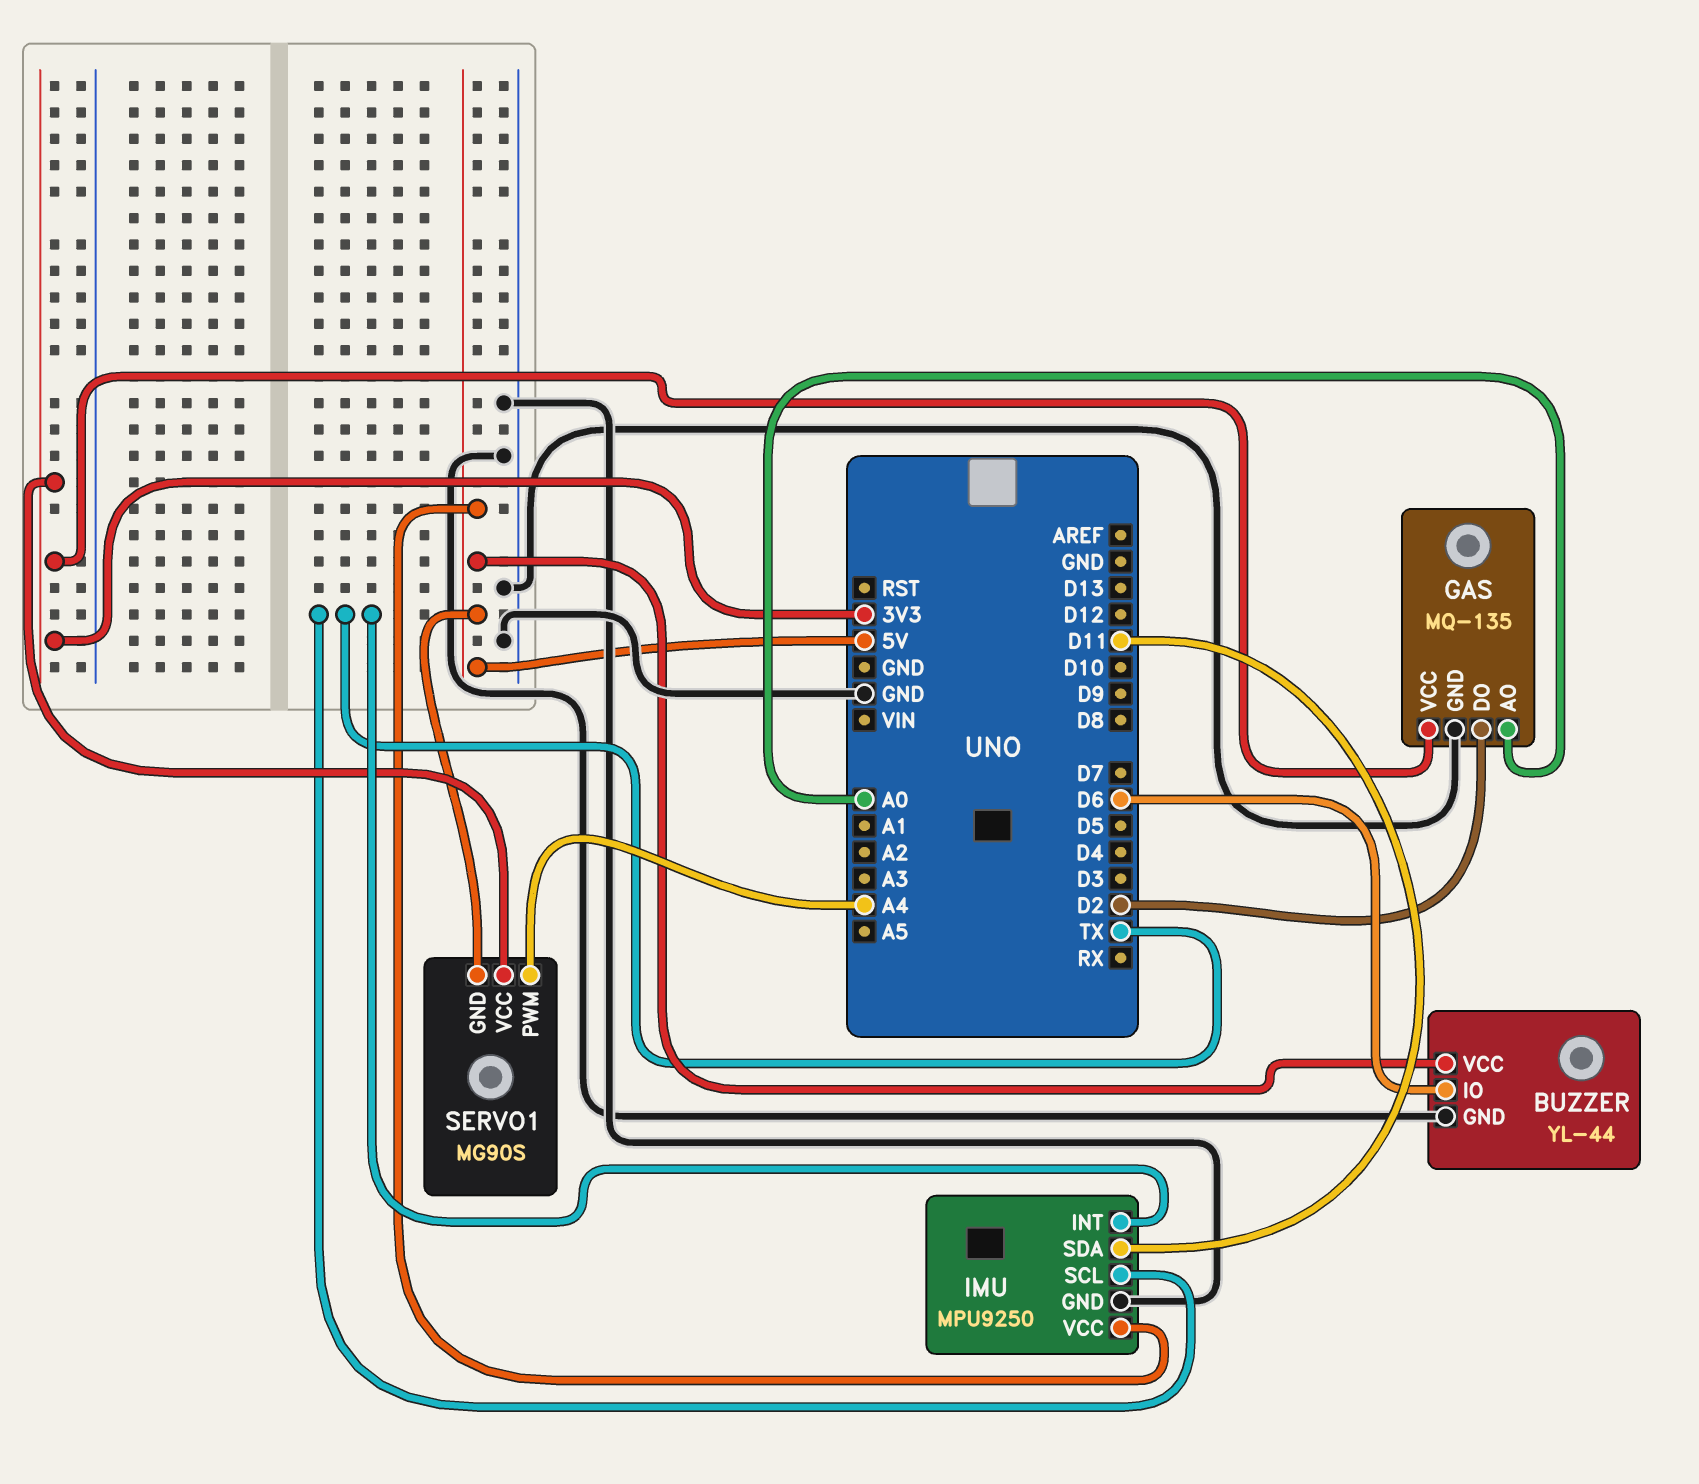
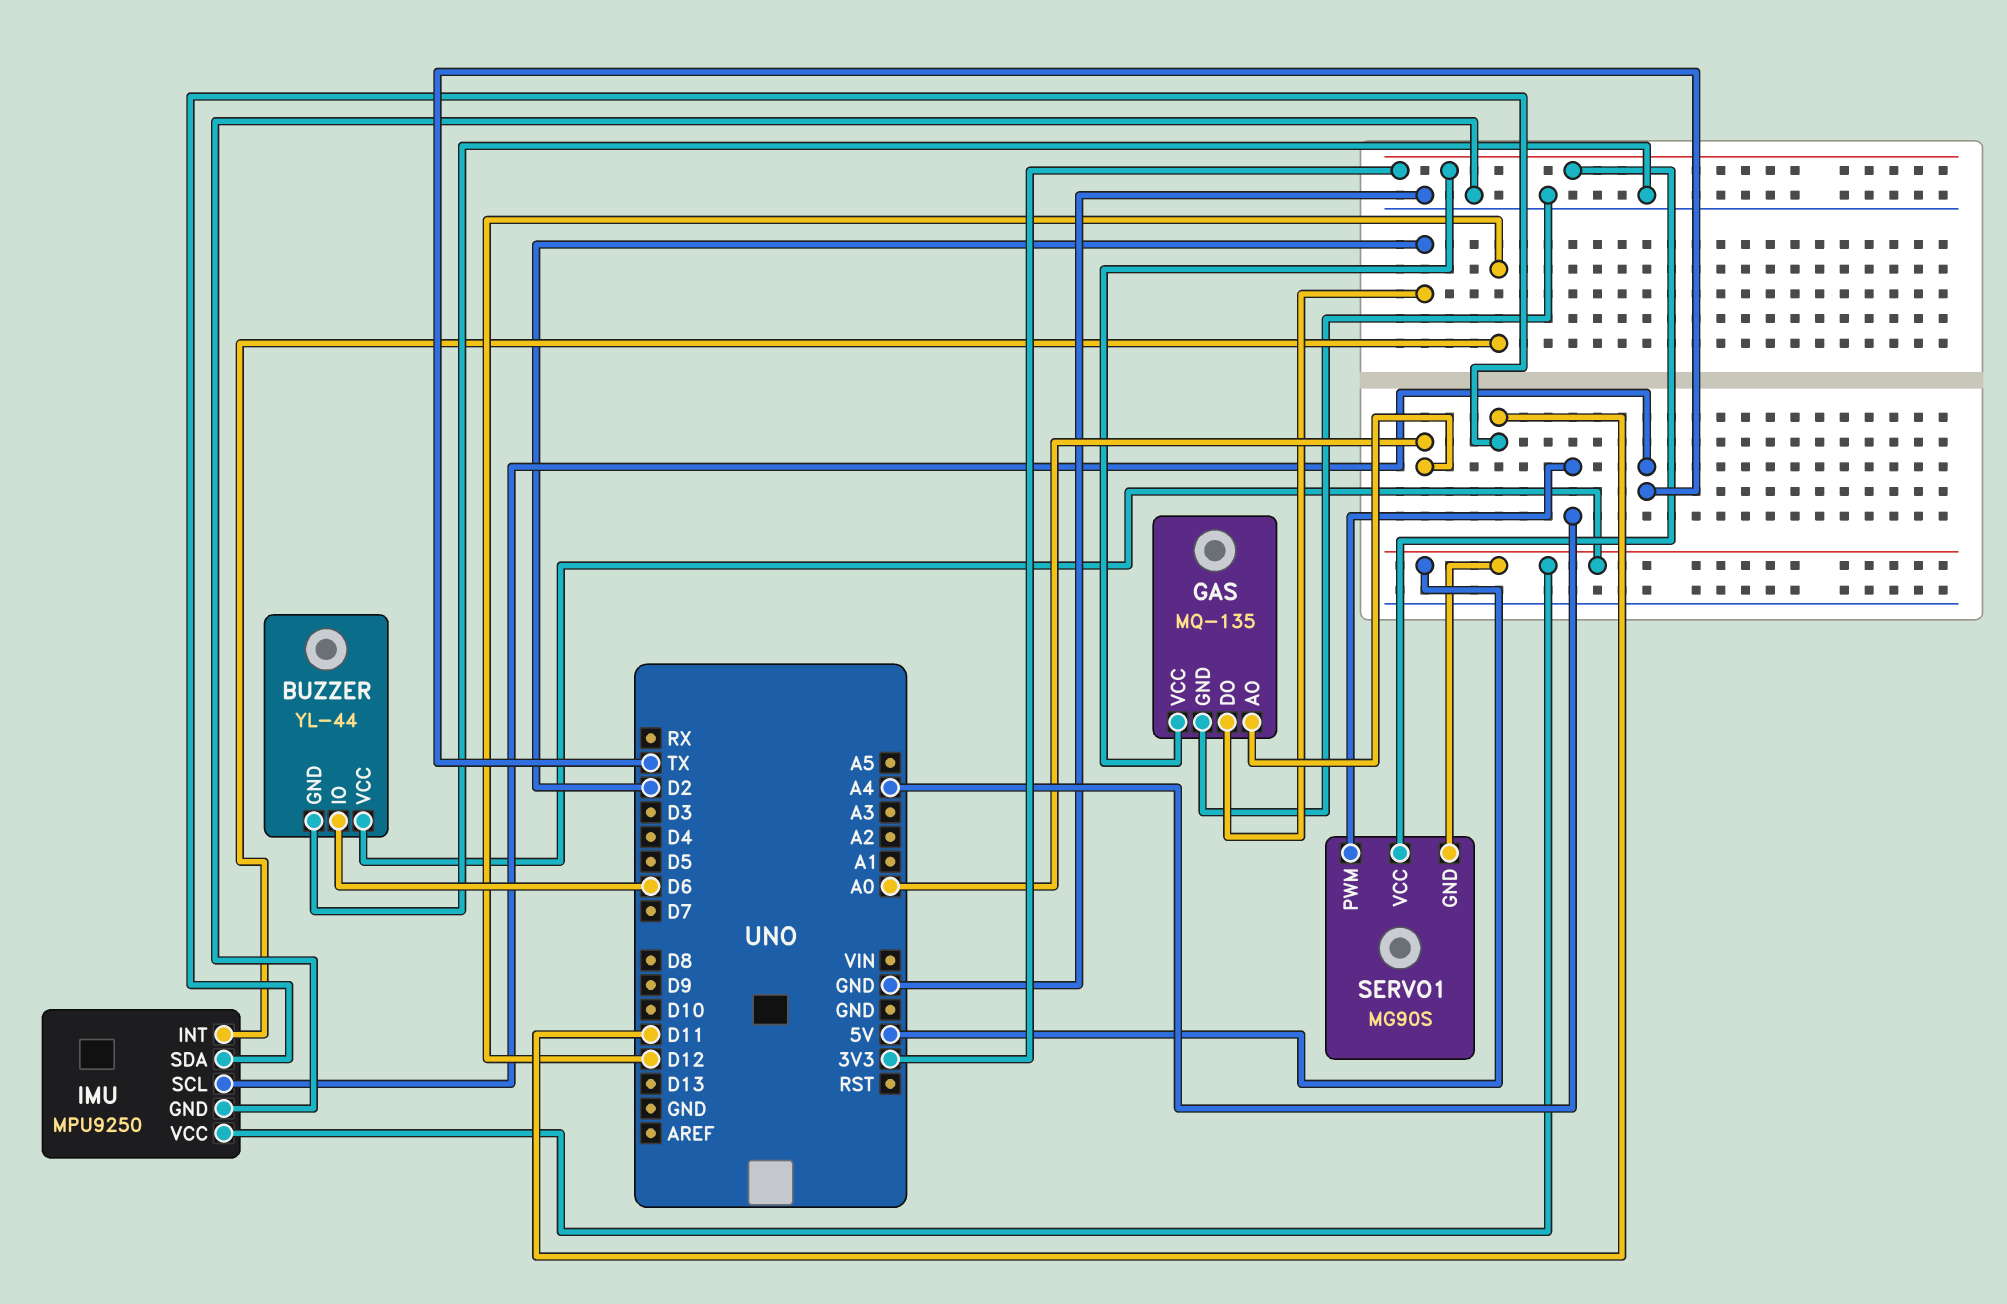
IMU pin INT: TX -> D12

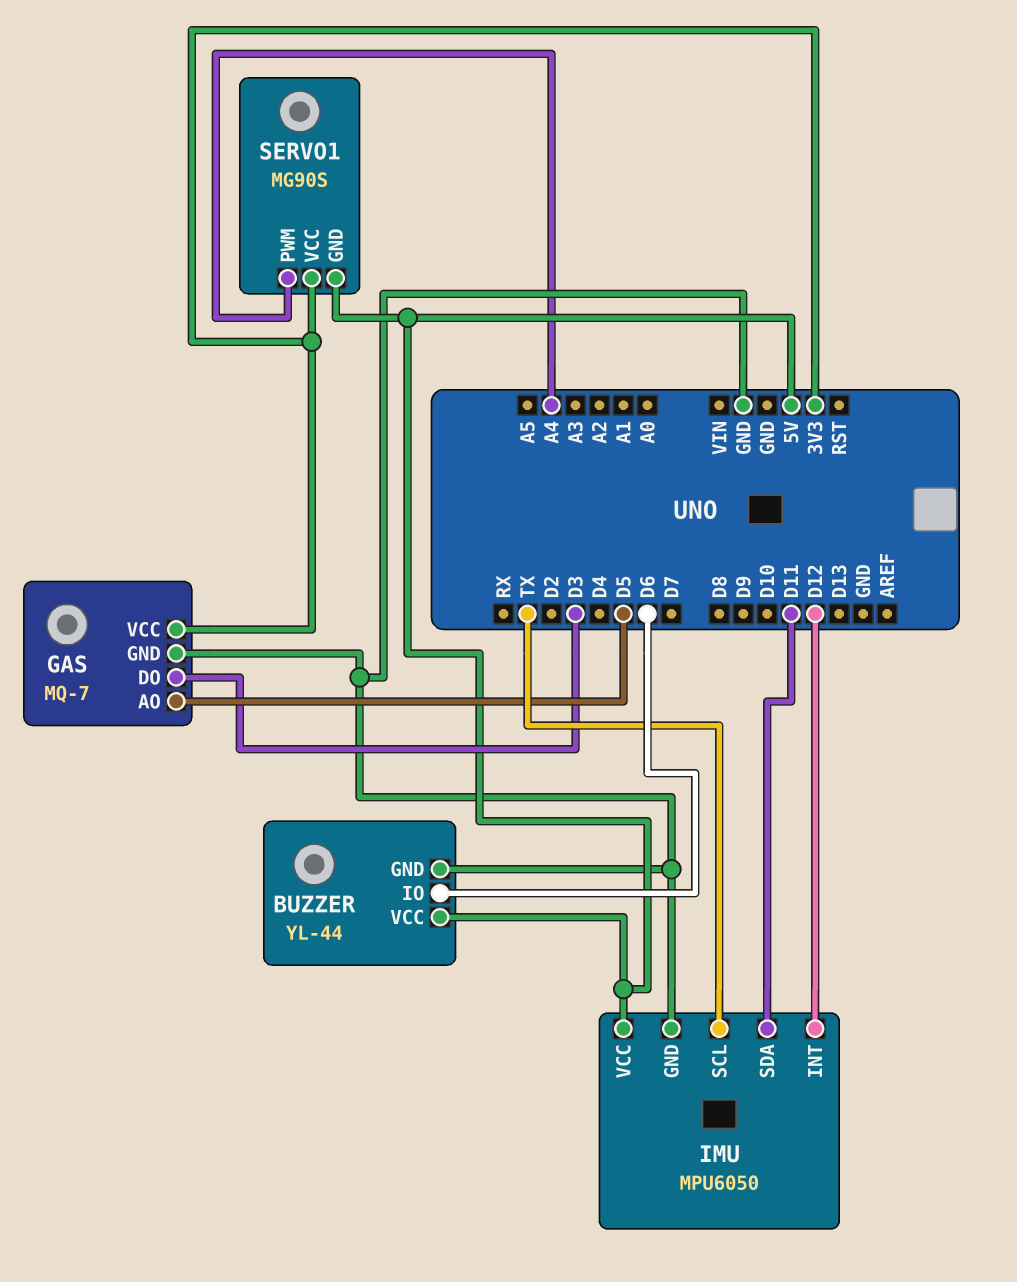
GAS: MQ-135 -> MQ-7
GAS pin AO: A0 -> D5
GAS pin DO: D2 -> D3
IMU: MPU9250 -> MPU6050

